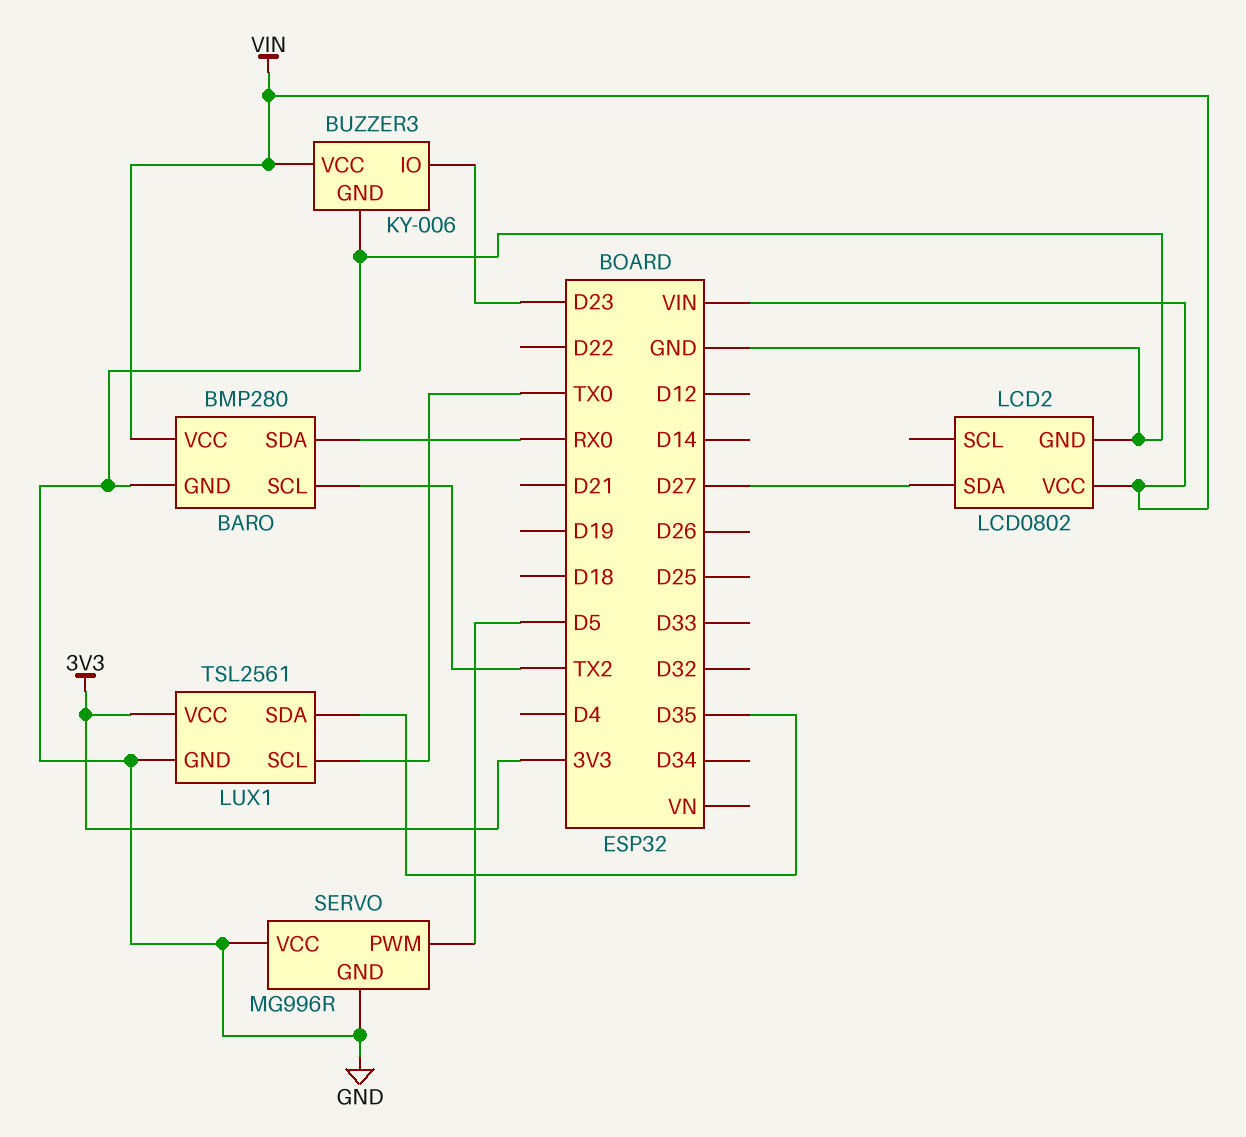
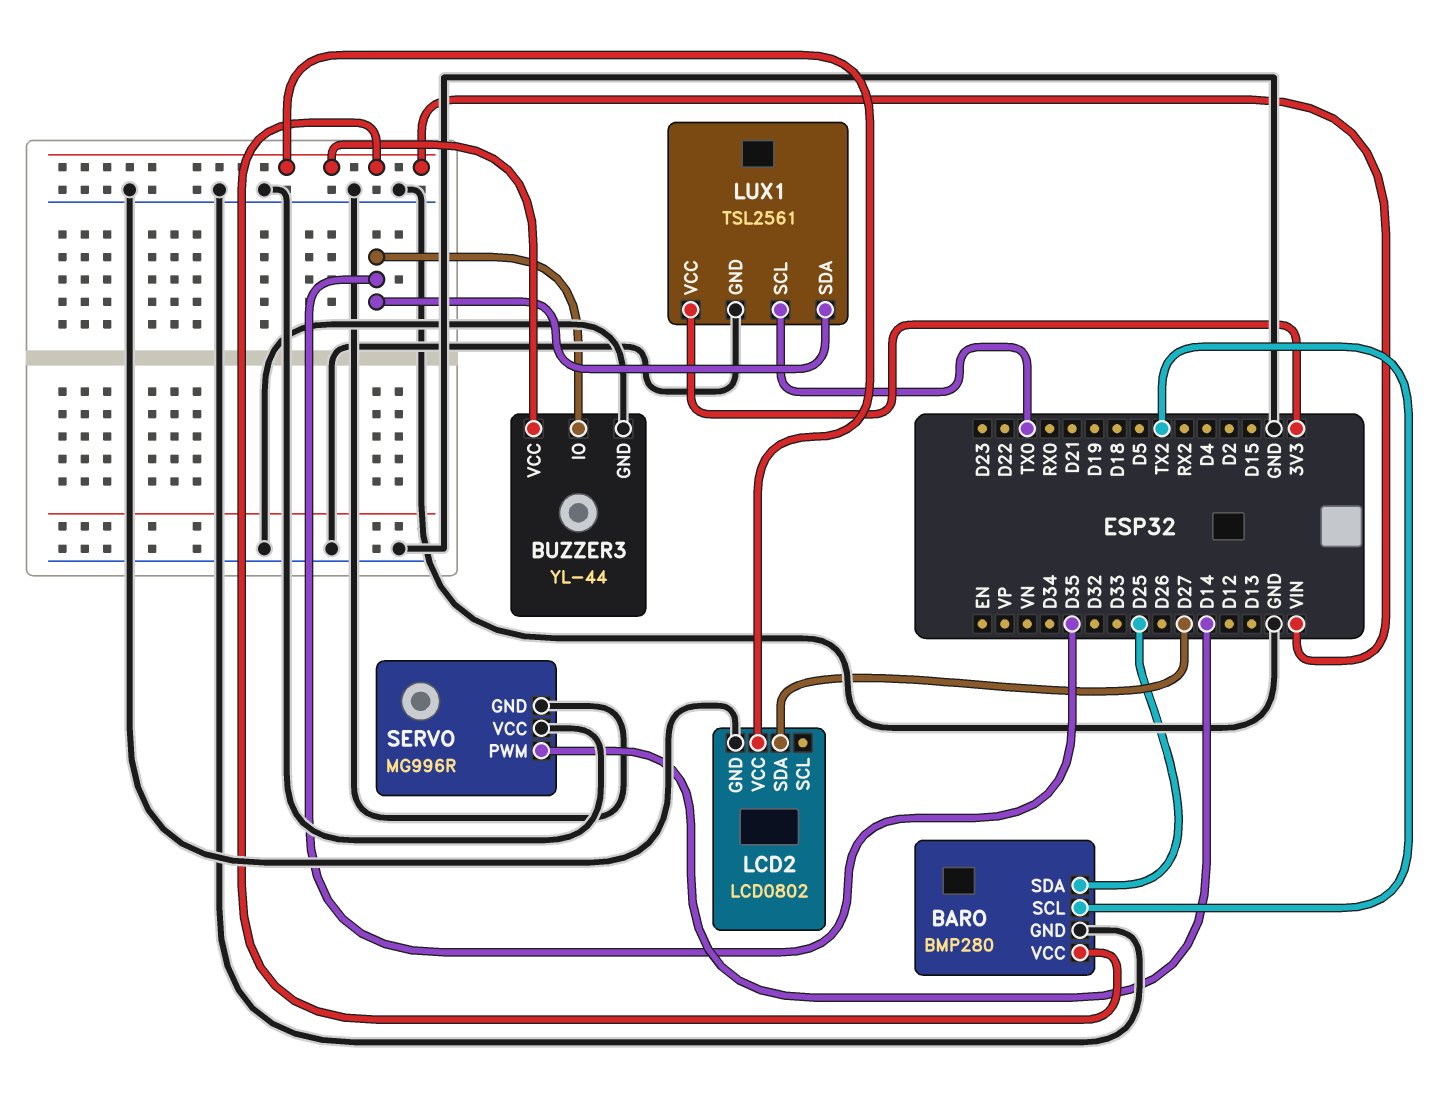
BARO pin SDA: RX0 -> D25
BUZZER3: KY-006 -> YL-44
BUZZER3 pin IO: D23 -> D35
SERVO pin PWM: D5 -> D14

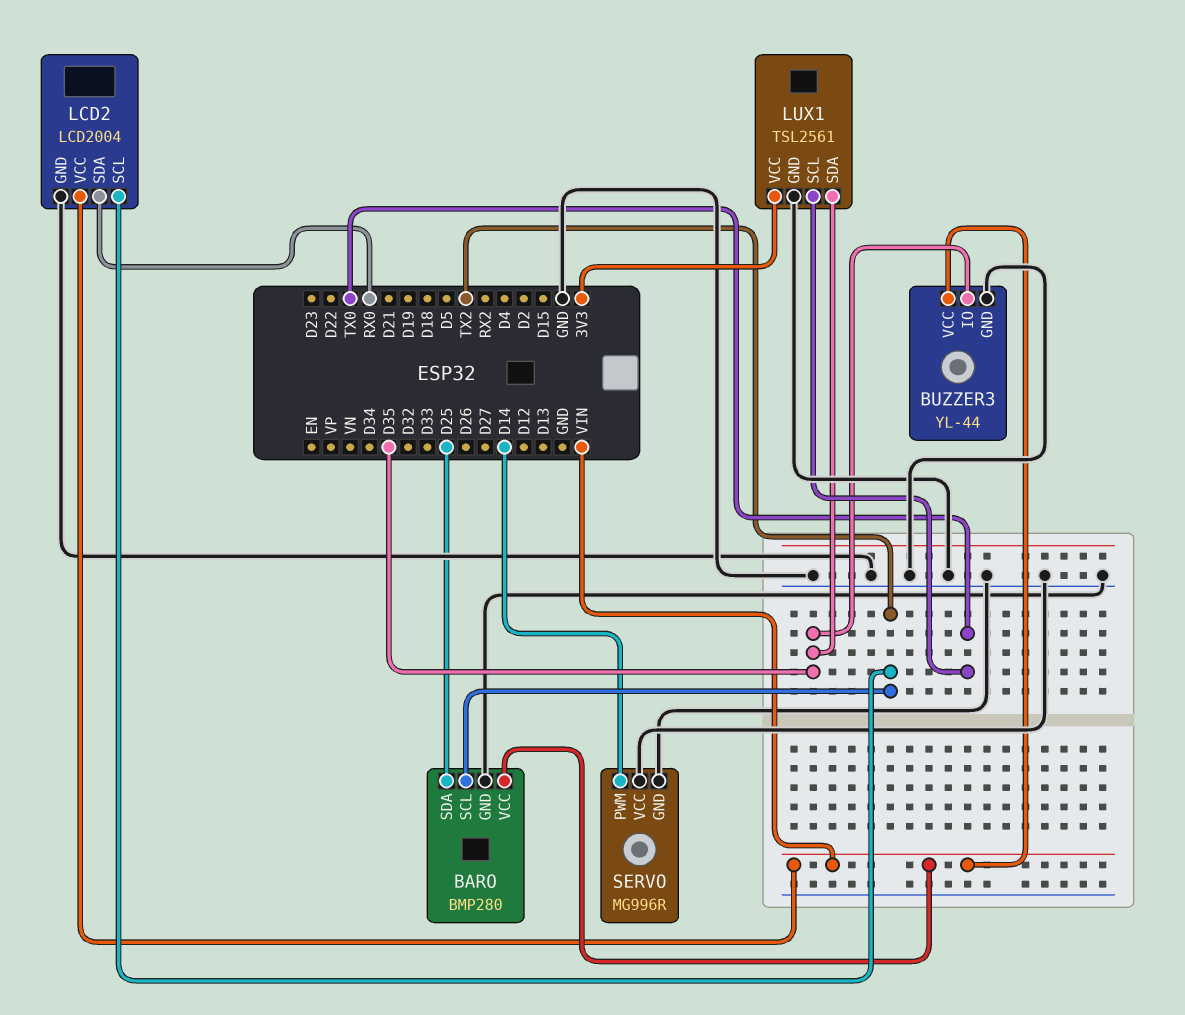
LCD2: LCD0802 -> LCD2004
LCD2 pin SCL: none -> TX2
LCD2 pin SDA: D27 -> RX0

